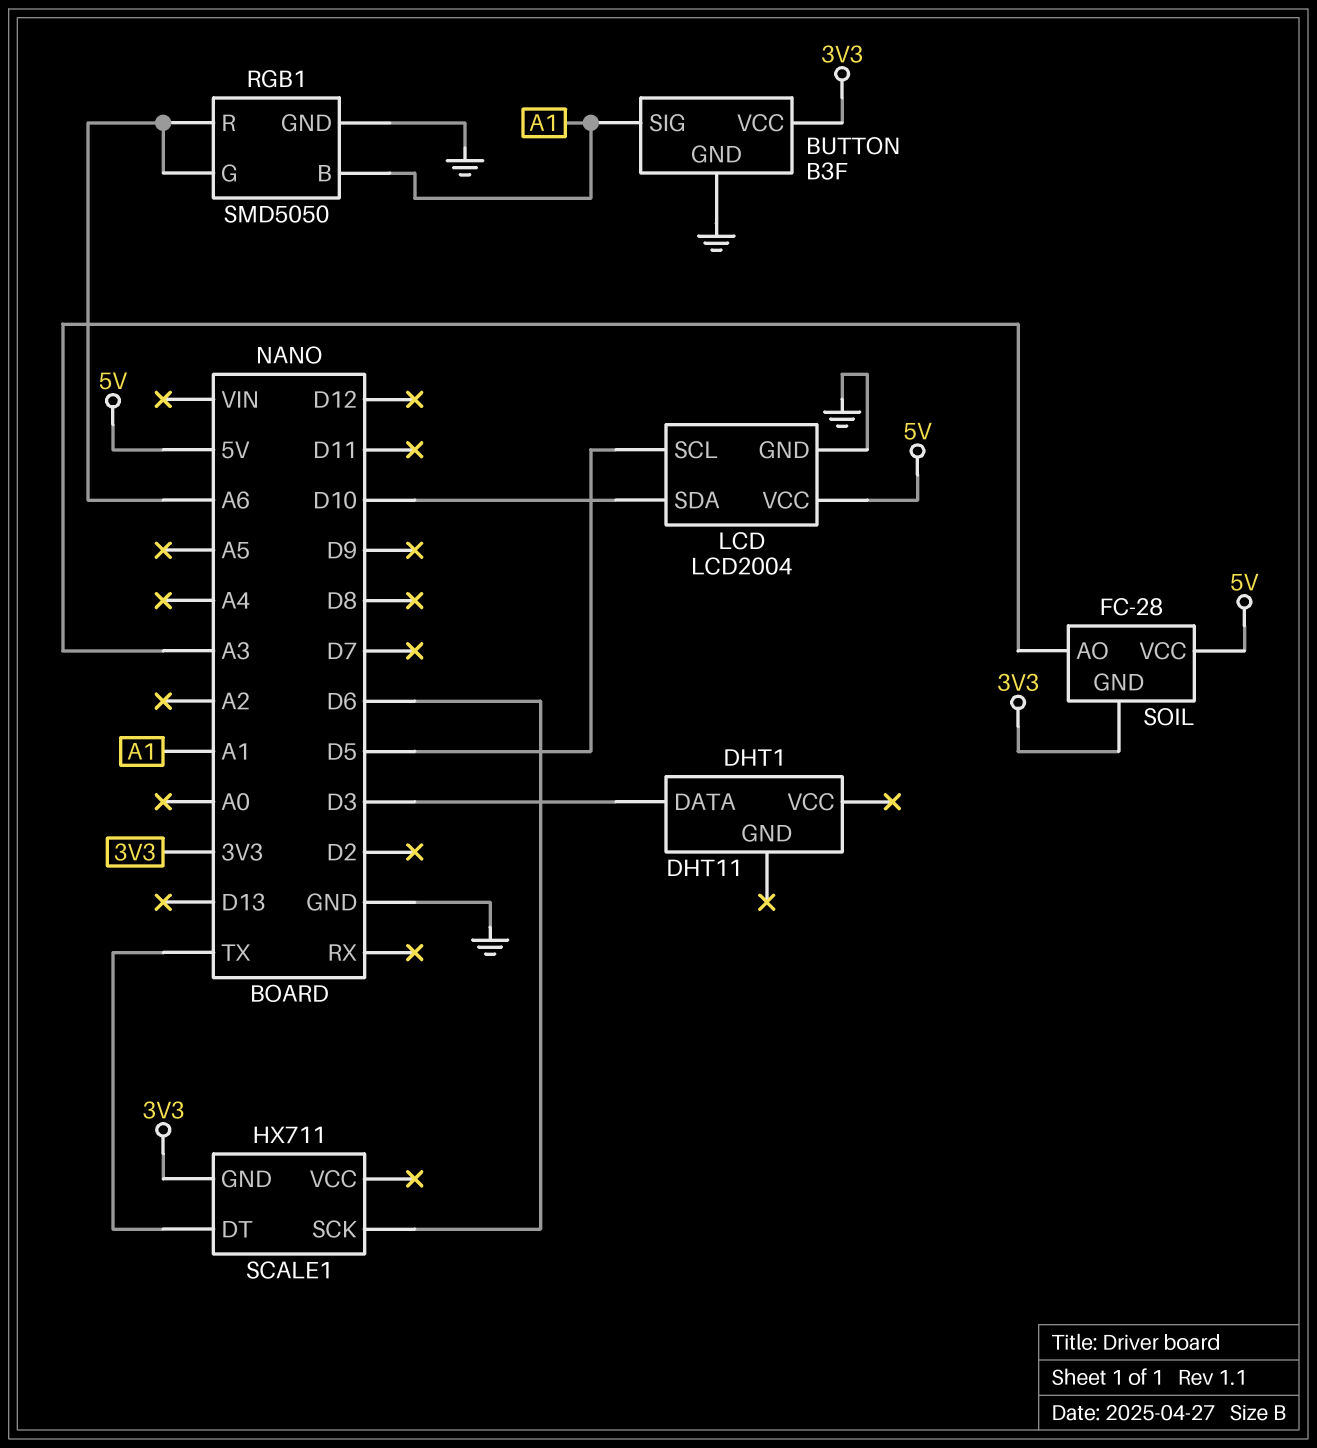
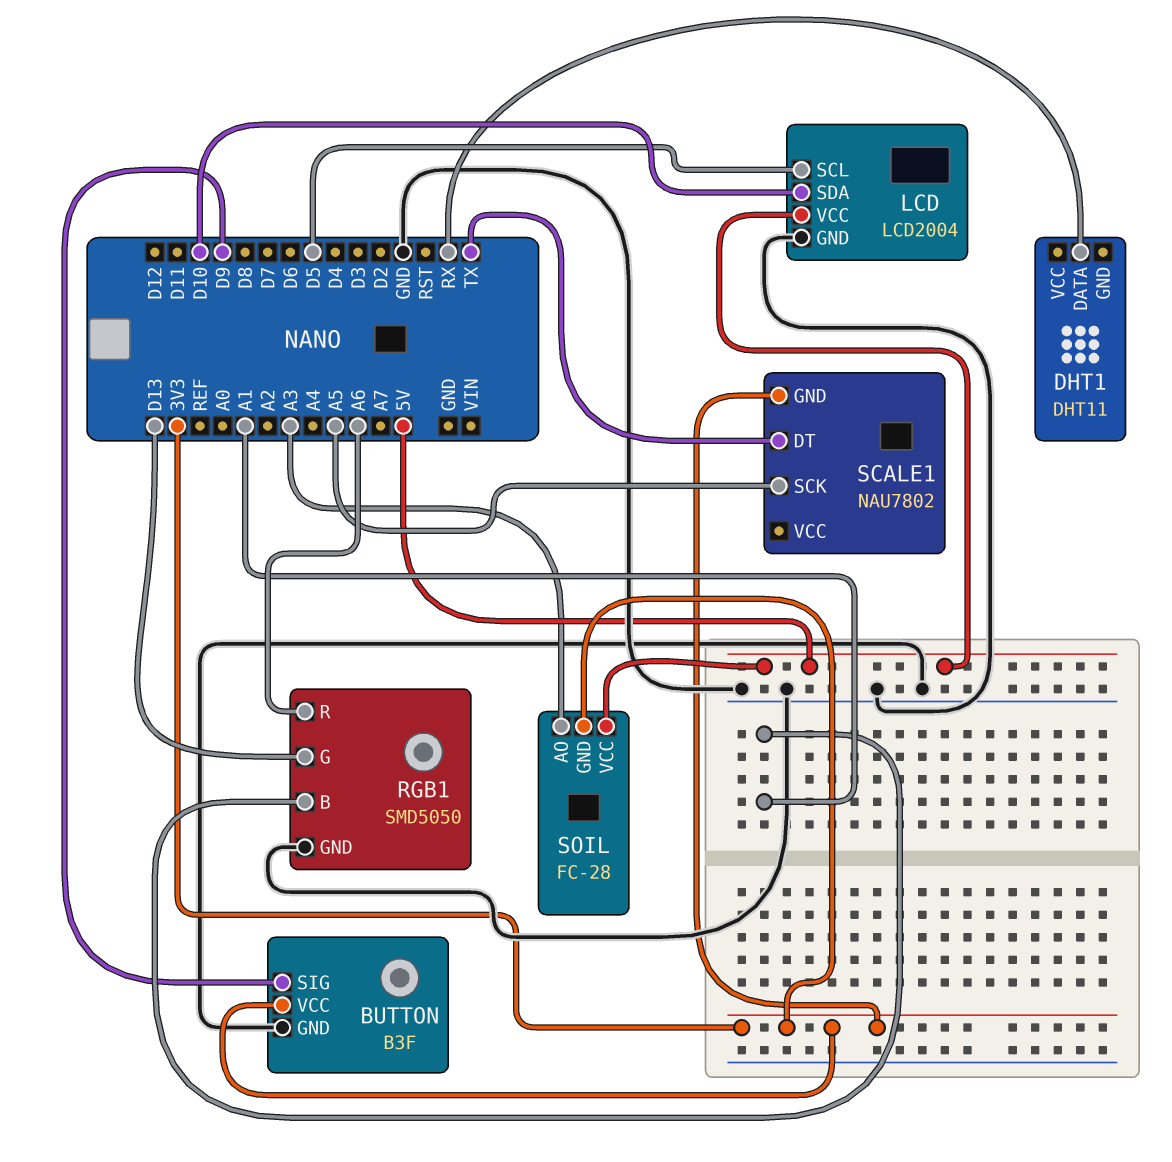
BUTTON pin SIG: A1 -> D9
DHT1 pin DATA: D3 -> RX
RGB1 pin G: A6 -> D13
SCALE1: HX711 -> NAU7802
SCALE1 pin SCK: D6 -> A5

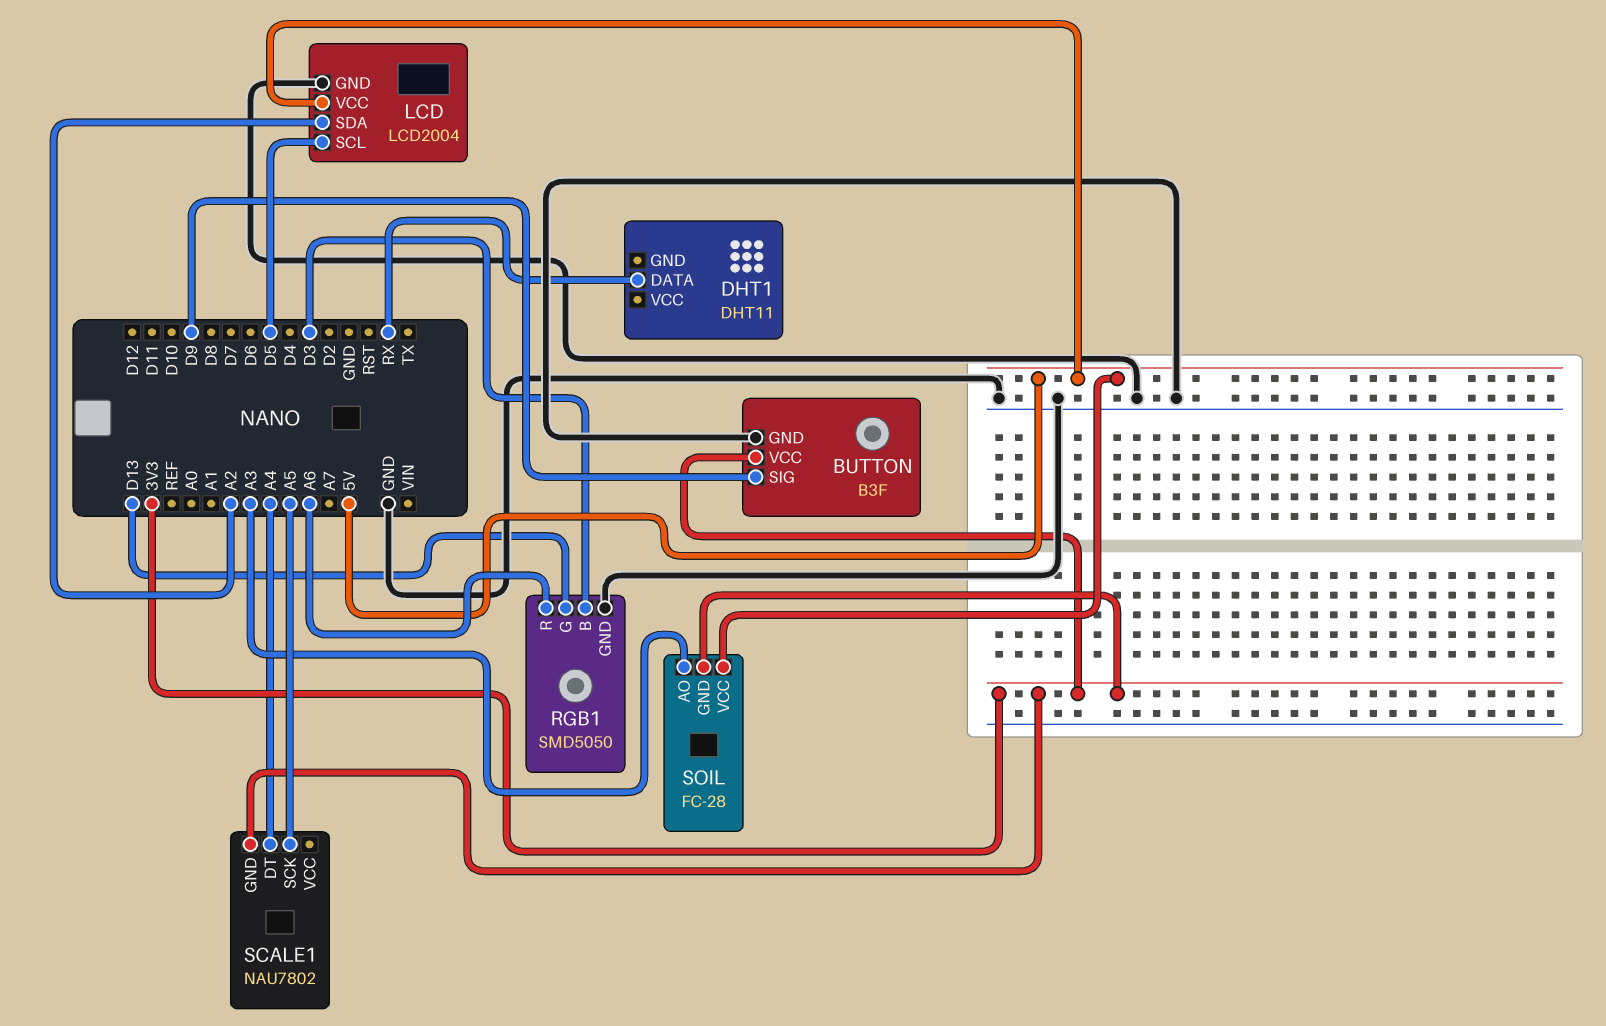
LCD pin SDA: D10 -> A2
RGB1 pin B: A1 -> D3
SCALE1 pin DT: TX -> A4

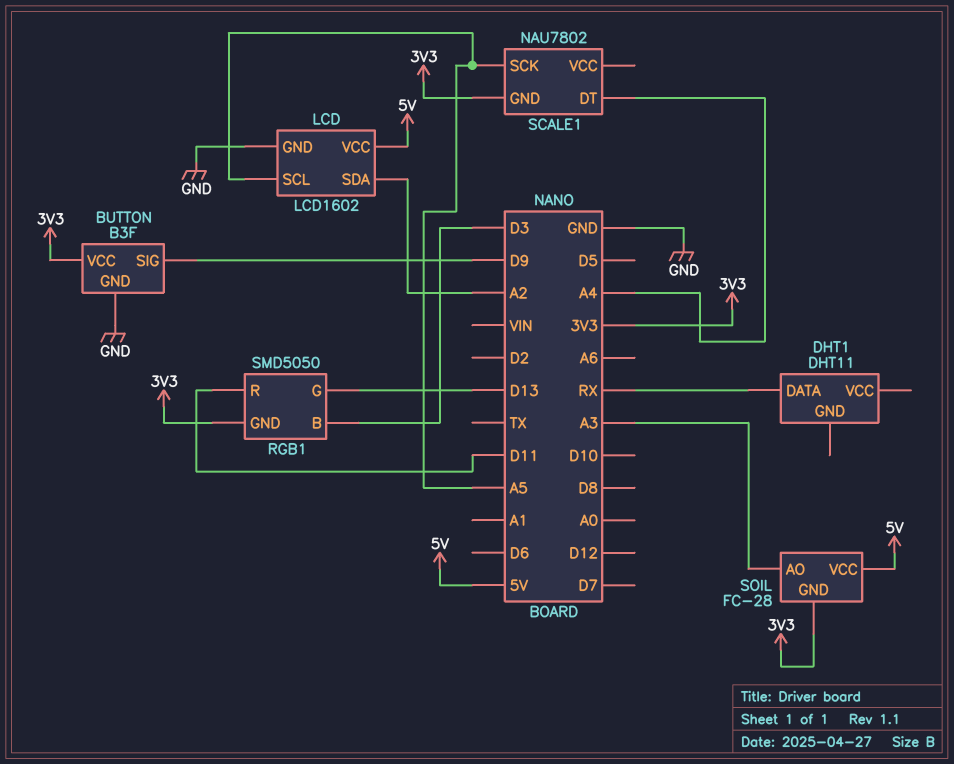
LCD: LCD2004 -> LCD1602
LCD pin SCL: D5 -> A5
RGB1 pin GND: GND -> 3V3
RGB1 pin R: A6 -> D11

